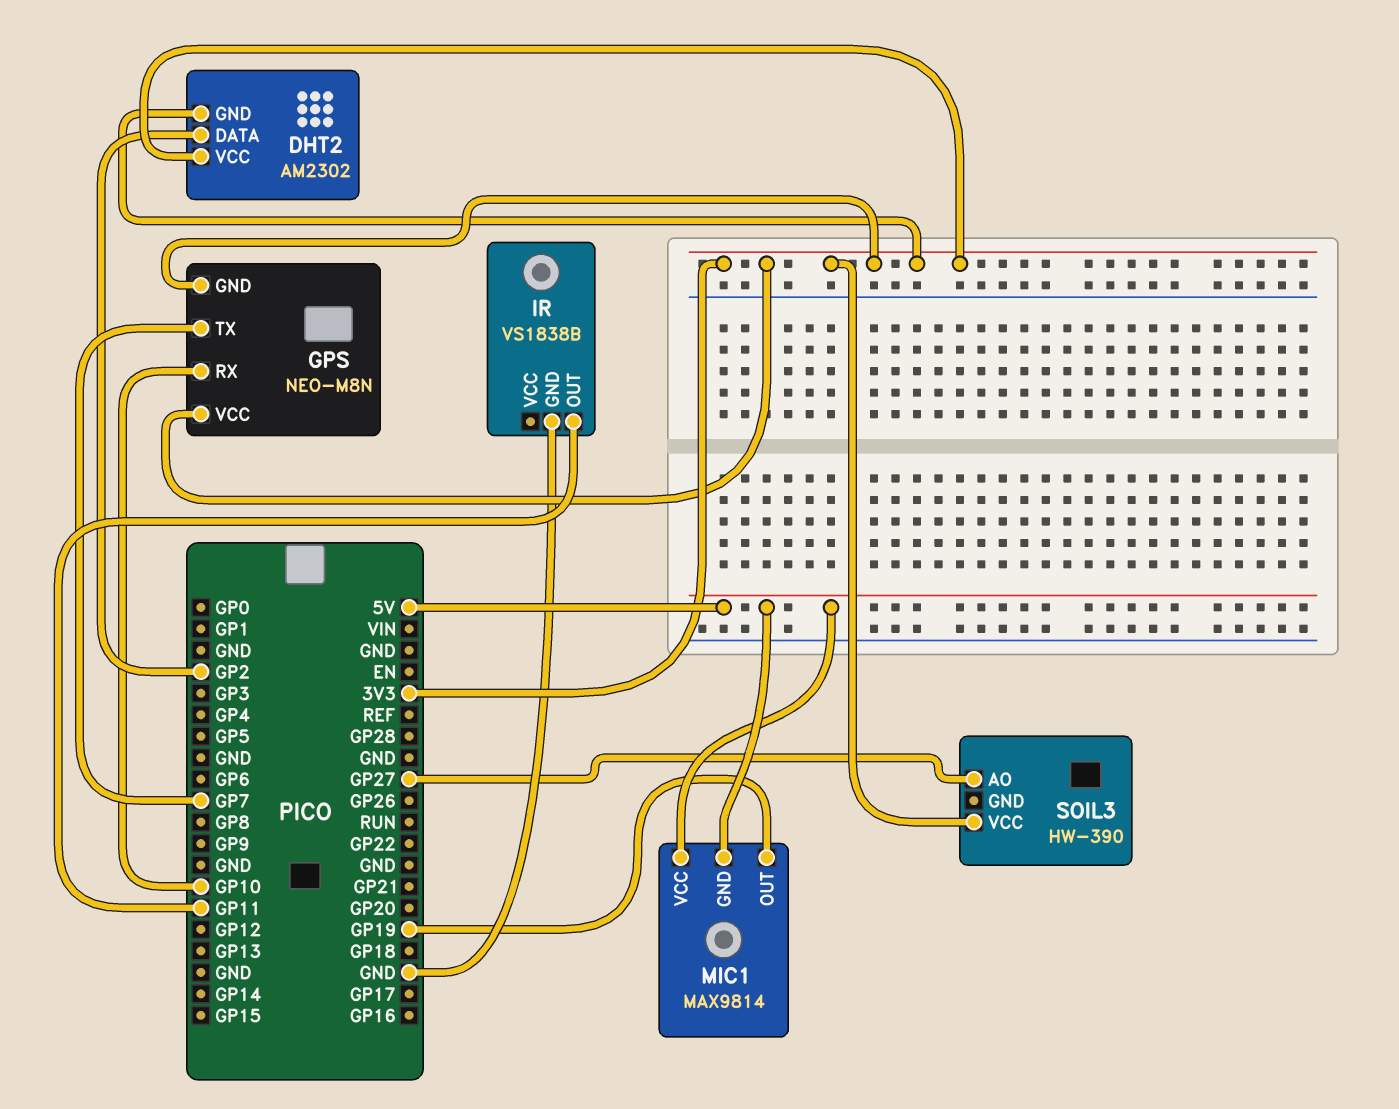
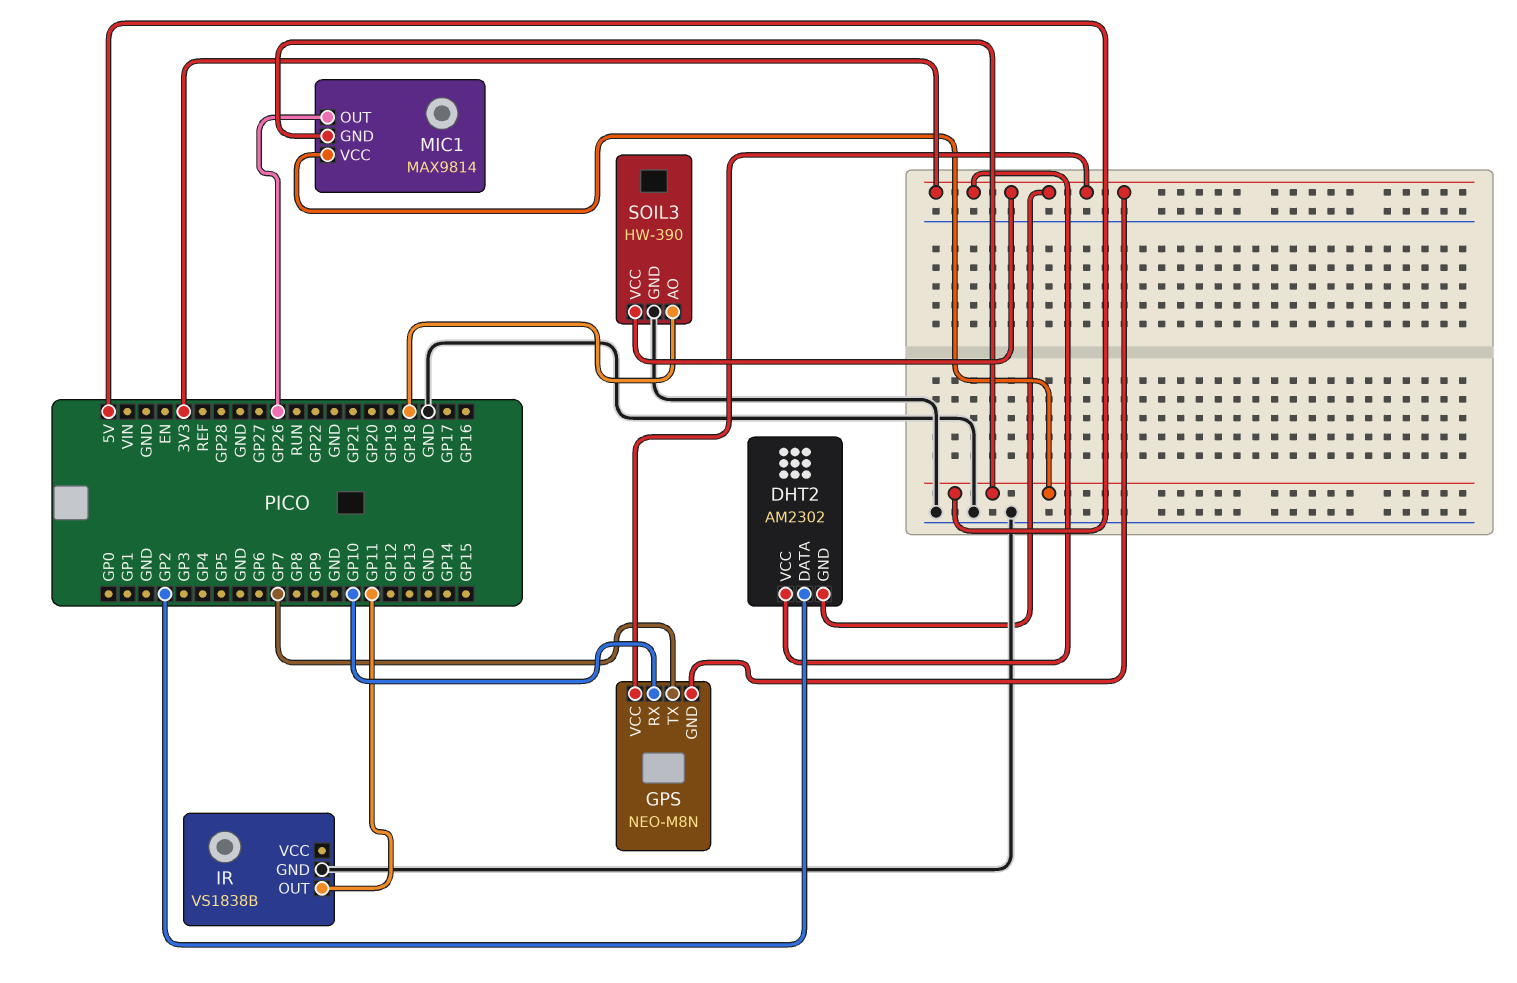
MIC1 pin OUT: GP19 -> GP26
SOIL3 pin AO: GP27 -> GP18
SOIL3 pin GND: none -> GND

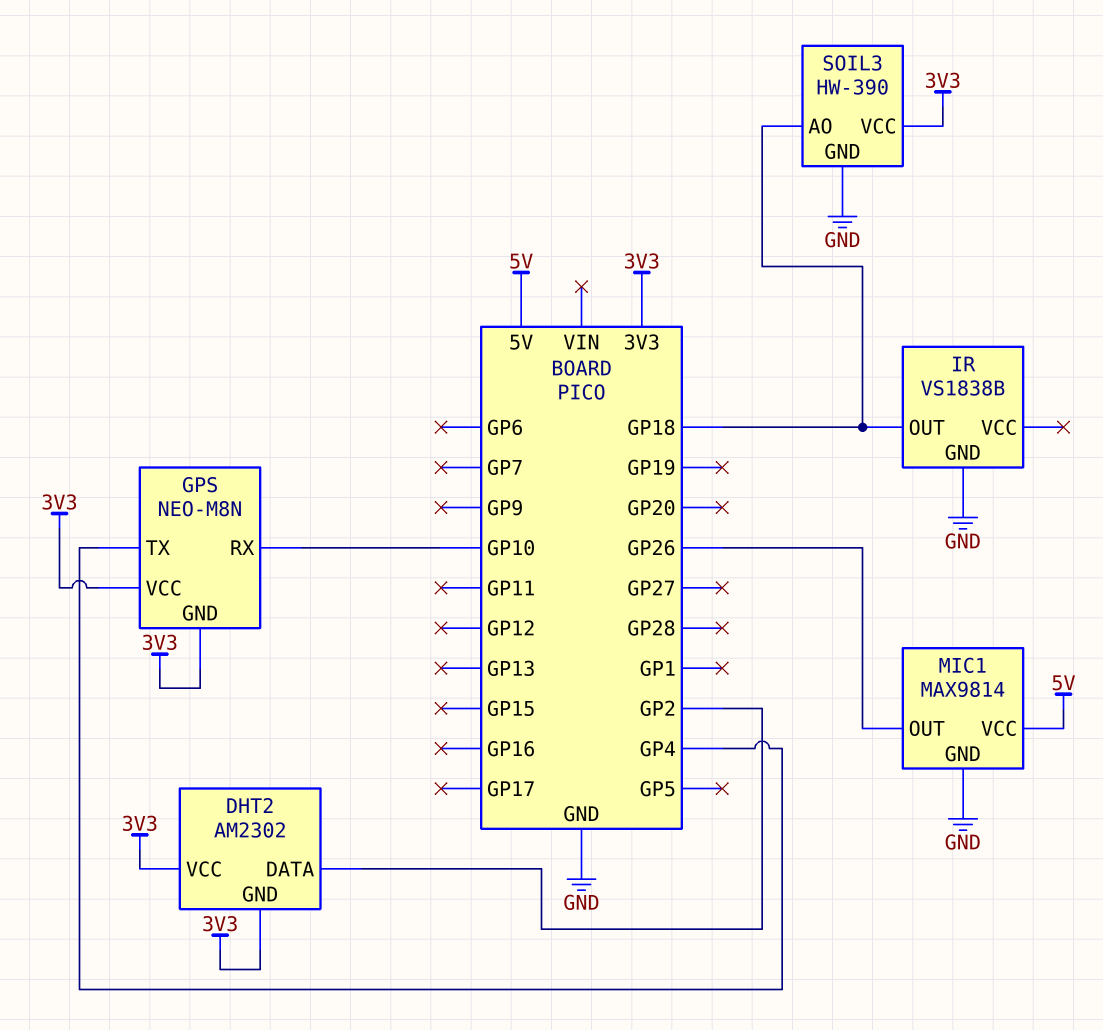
GPS pin TX: GP7 -> GP4
IR pin OUT: GP11 -> GP18
MIC1 pin GND: 5V -> GND

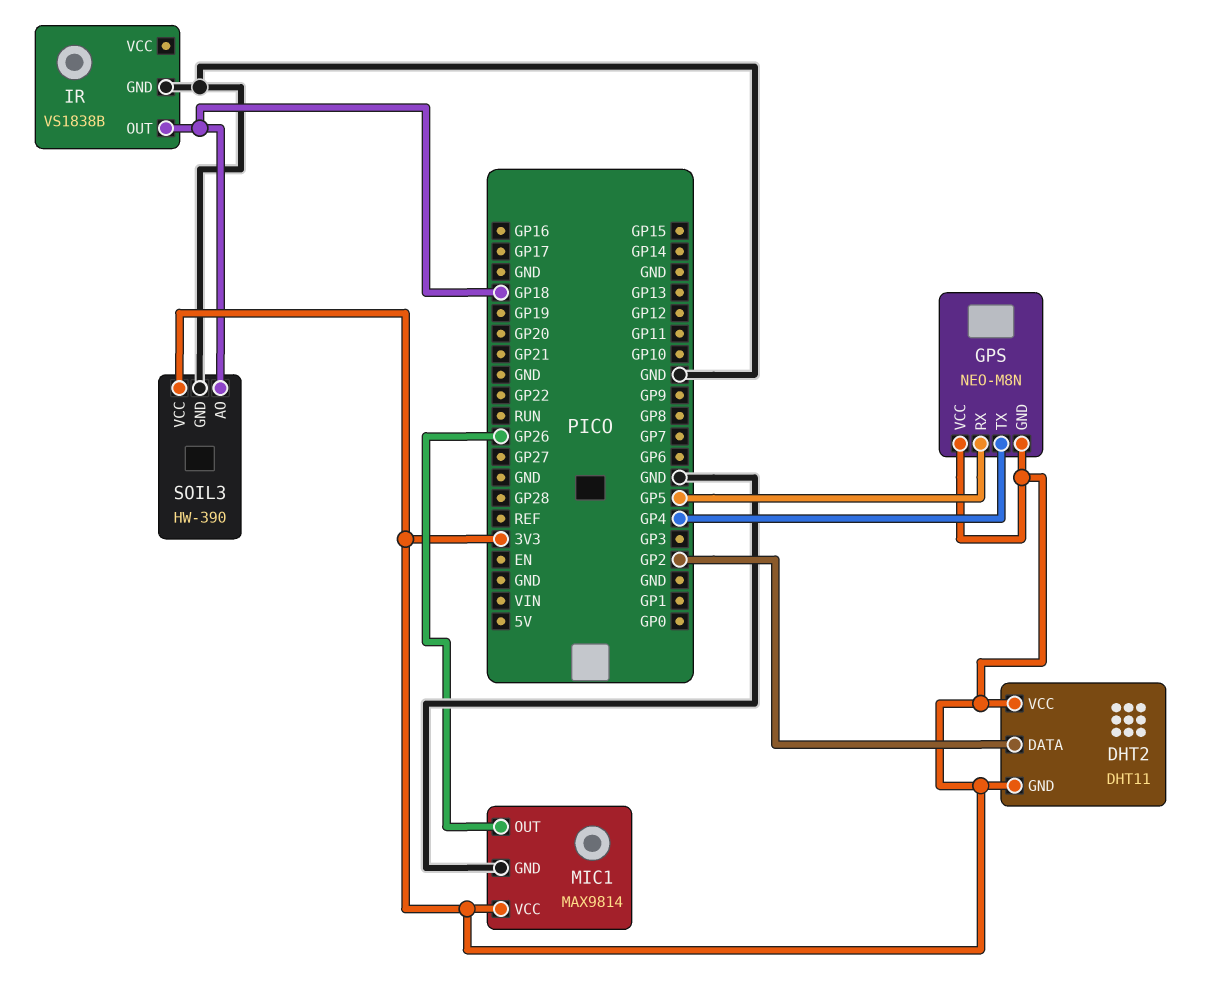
DHT2: AM2302 -> DHT11
GPS pin RX: GP10 -> GP5
MIC1 pin VCC: 5V -> 3V3

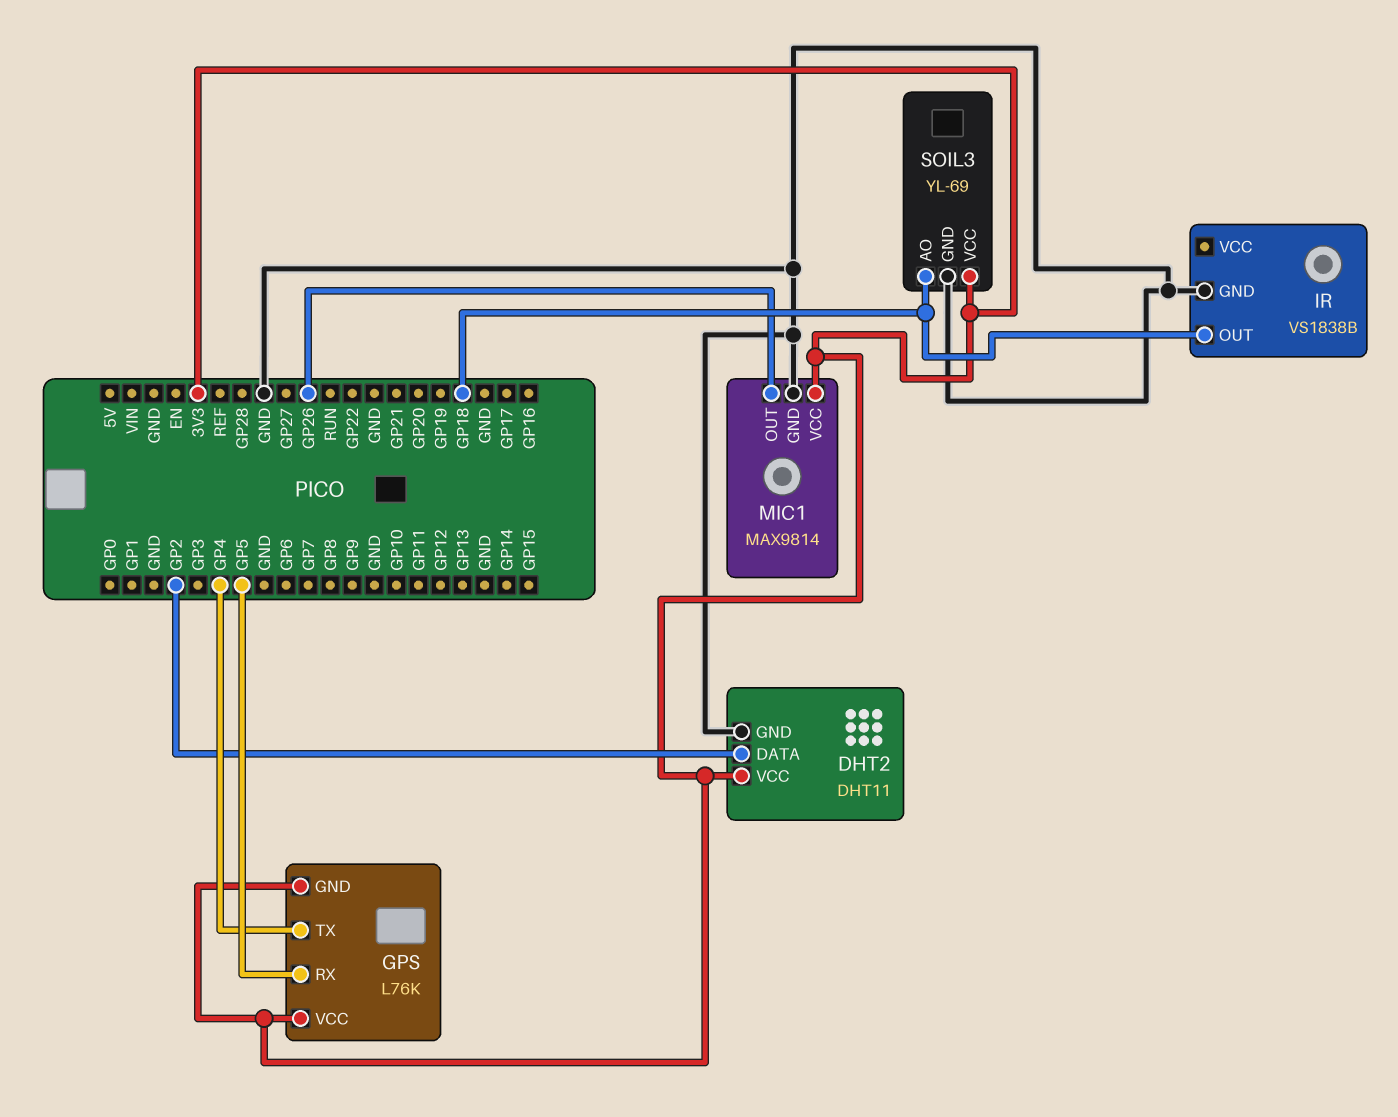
DHT2 pin GND: 3V3 -> GND
GPS: NEO-M8N -> L76K
SOIL3: HW-390 -> YL-69

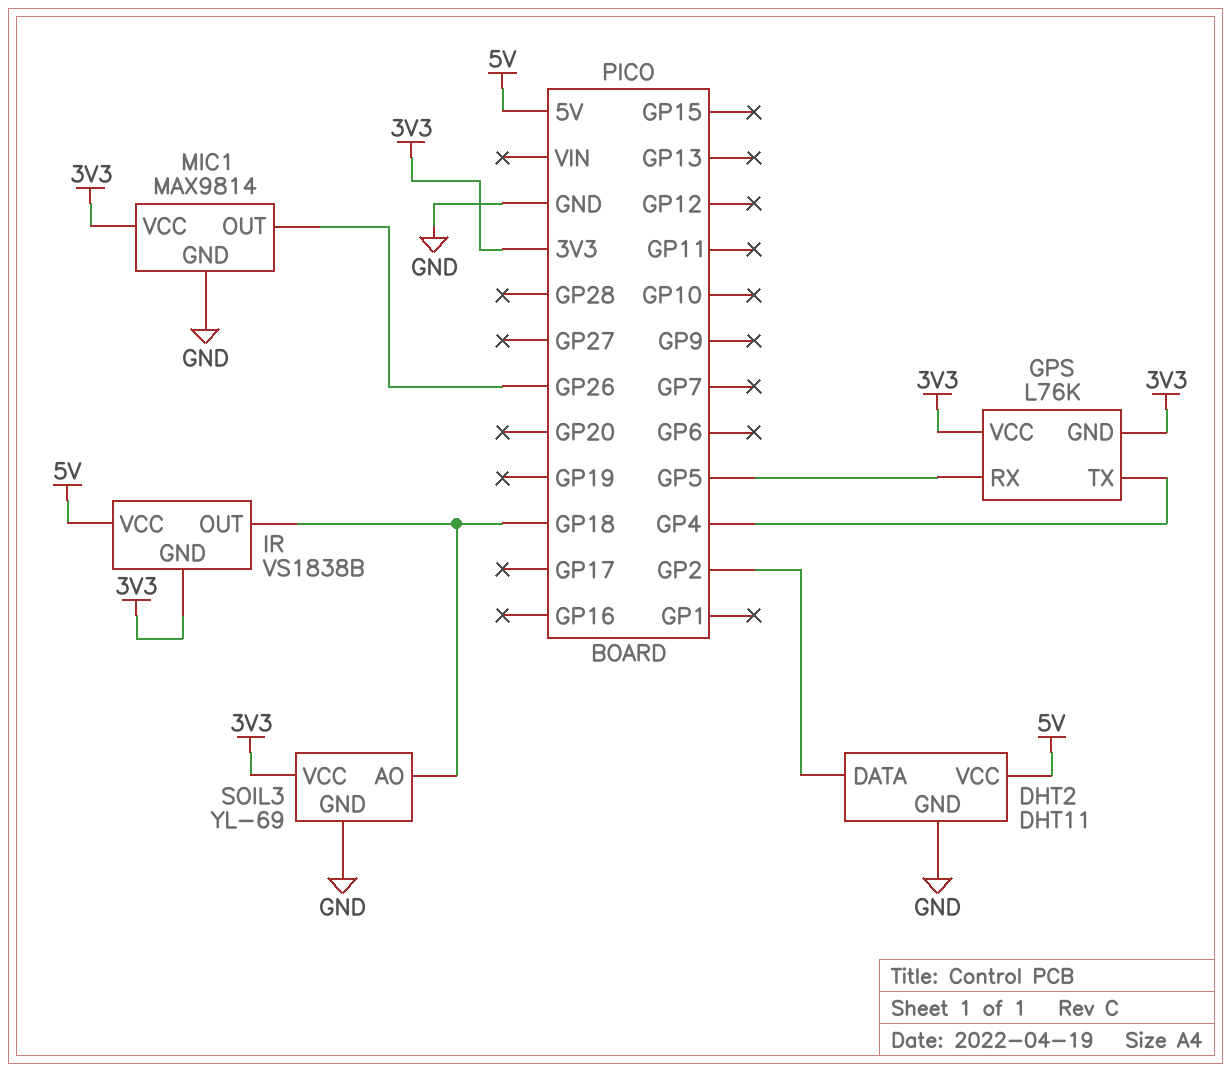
DHT2 pin VCC: 3V3 -> 5V
IR pin GND: GND -> 3V3
IR pin VCC: none -> 5V

